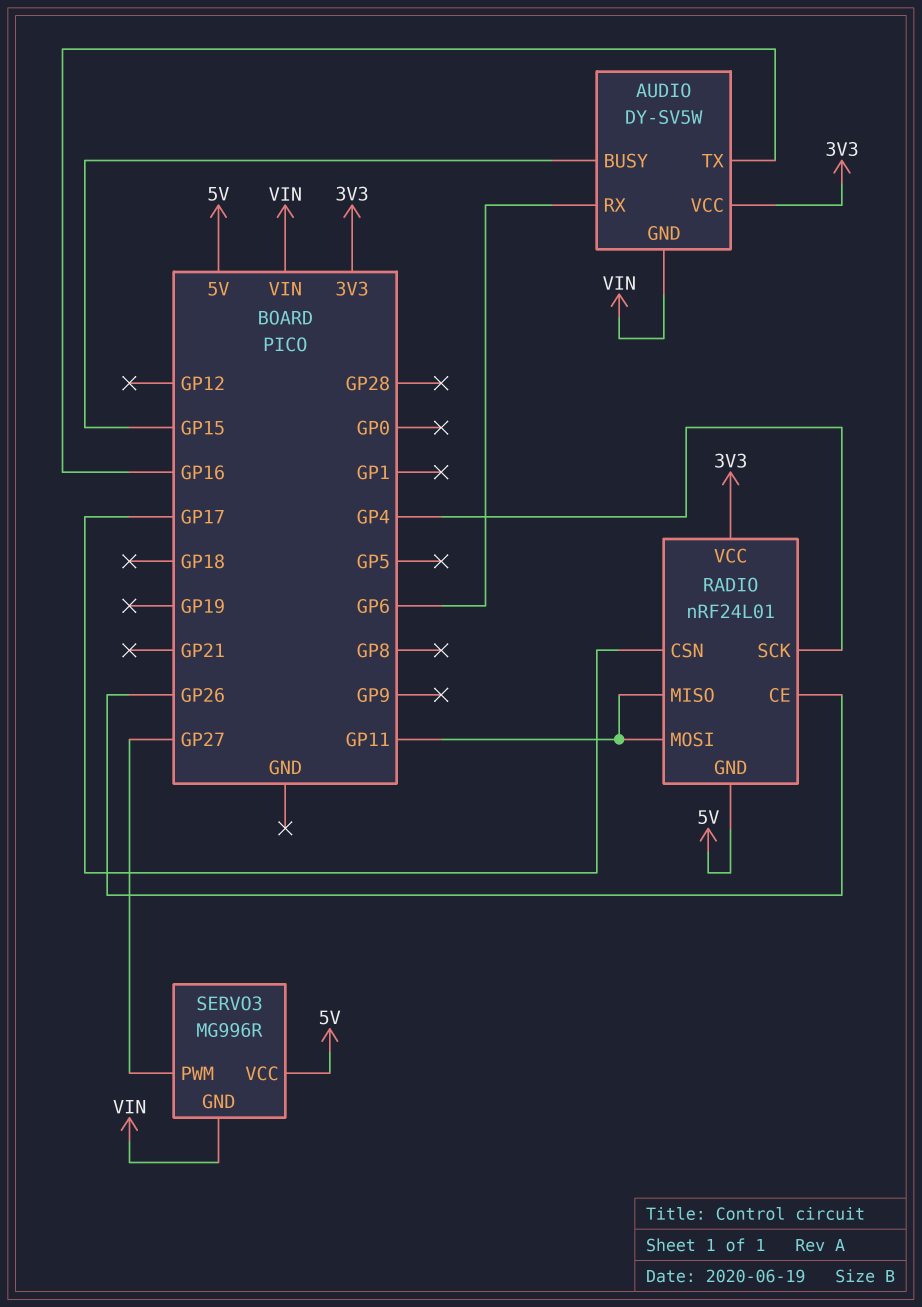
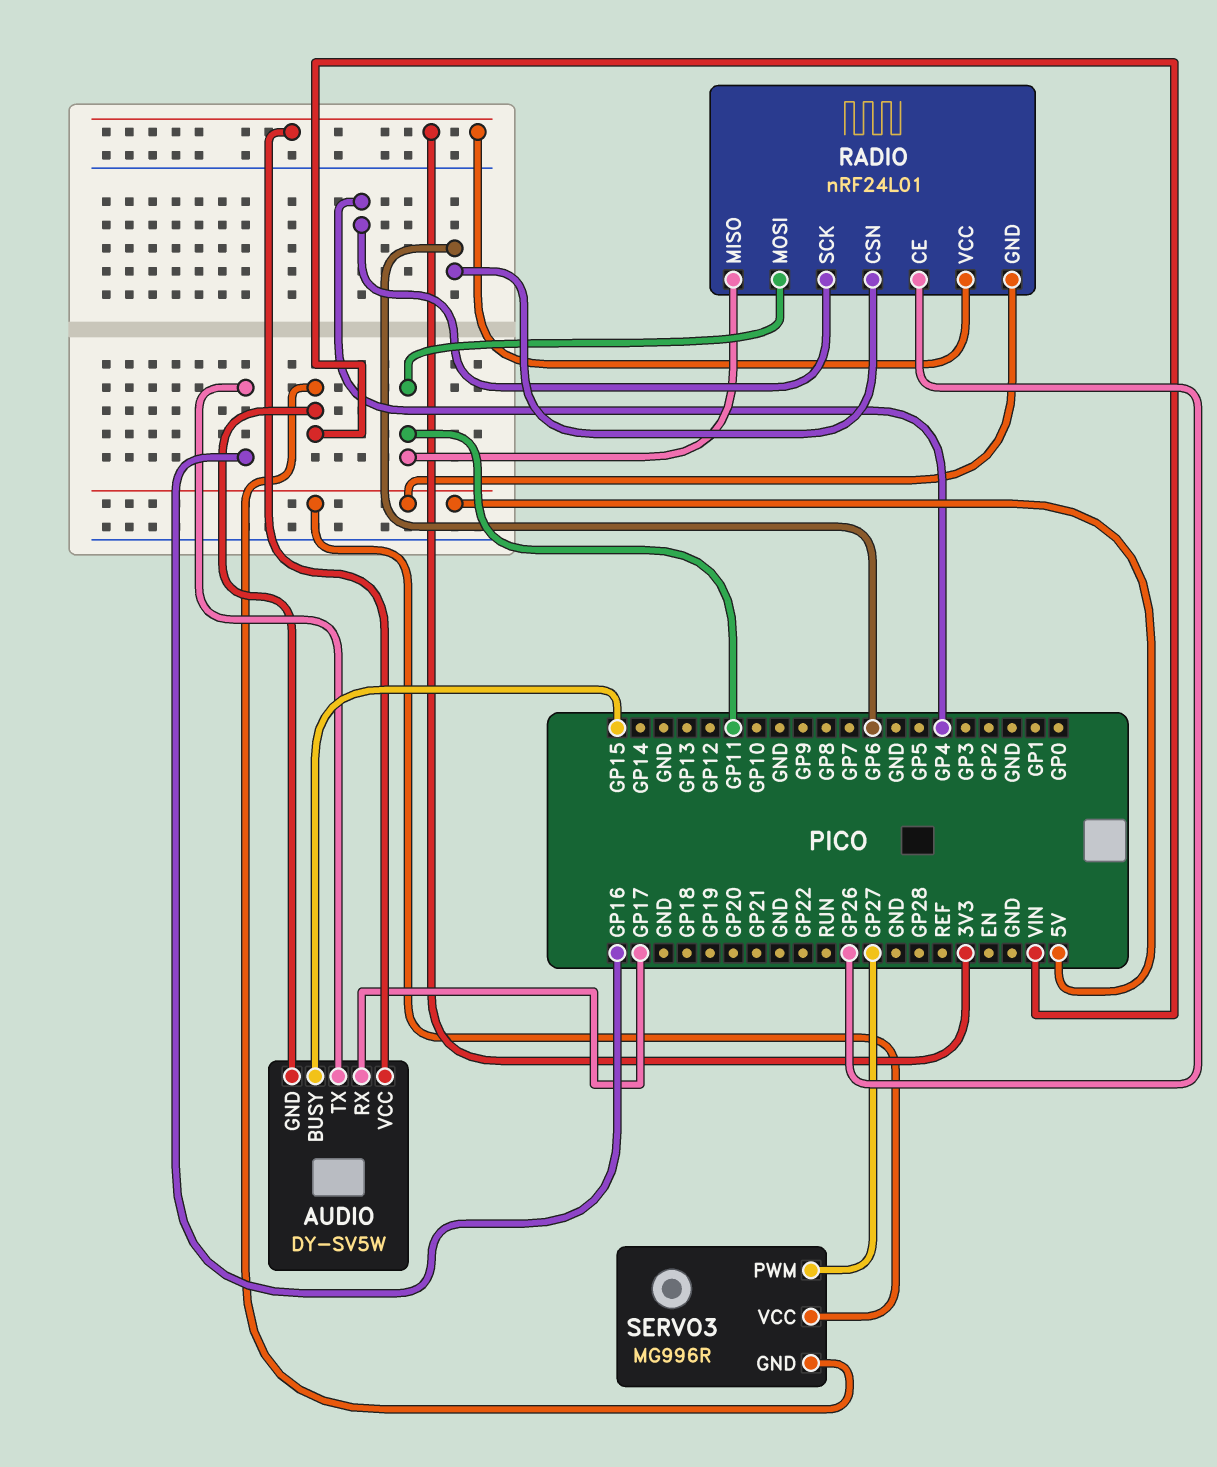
AUDIO pin RX: GP6 -> GP17
RADIO pin CSN: GP17 -> GP6

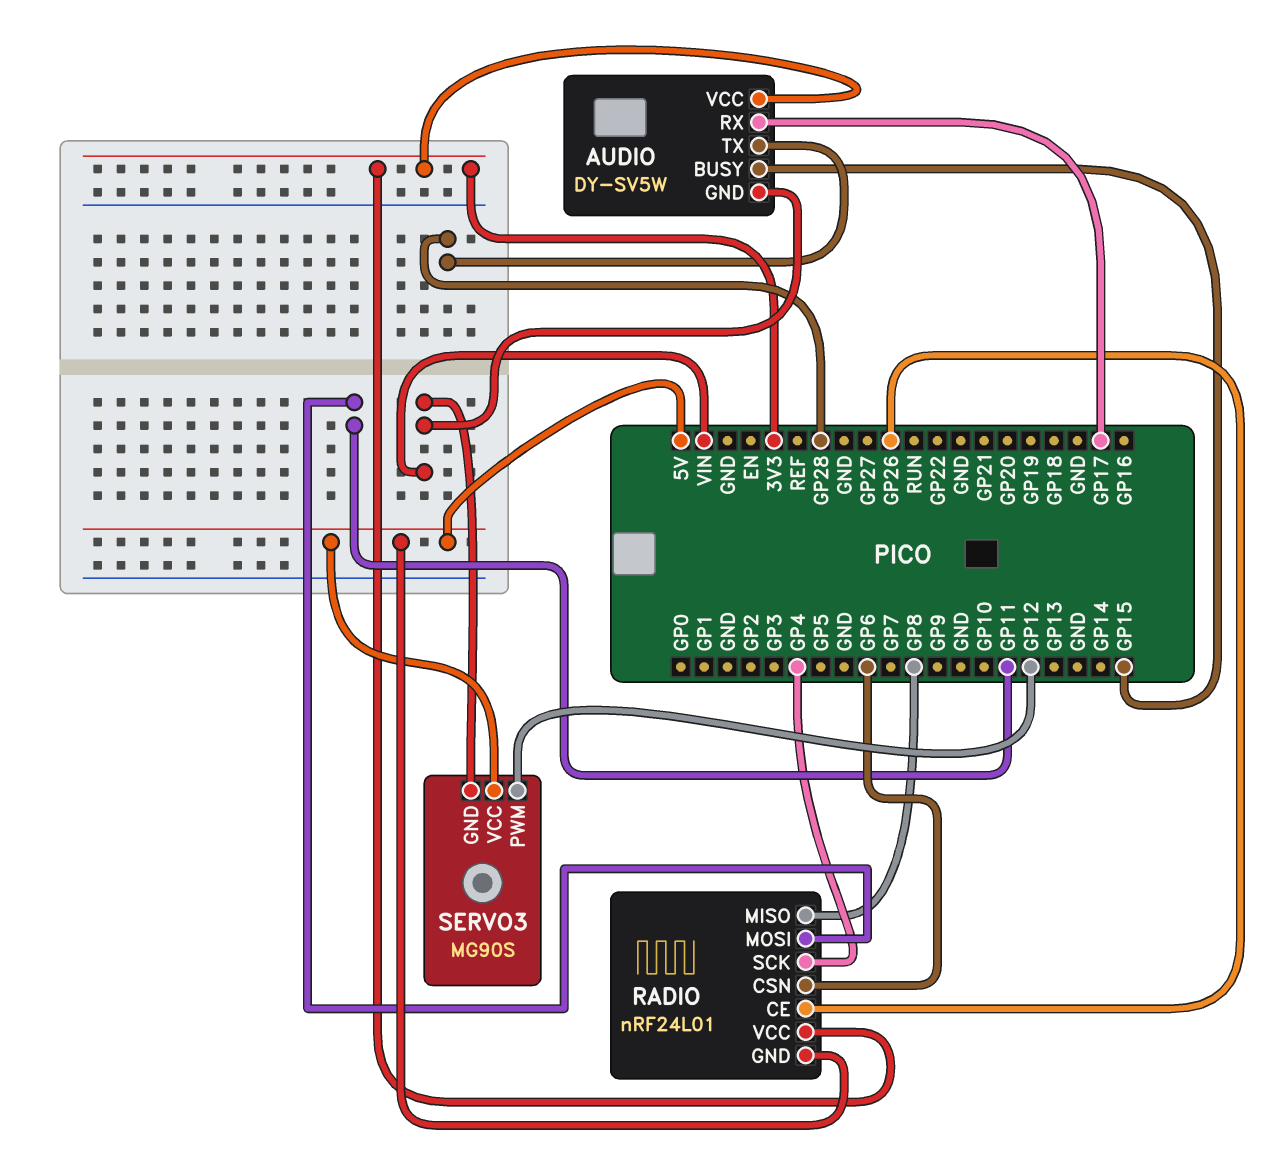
AUDIO pin TX: GP16 -> GP28
RADIO pin MISO: GP11 -> GP8
SERVO3: MG996R -> MG90S
SERVO3 pin PWM: GP27 -> GP12

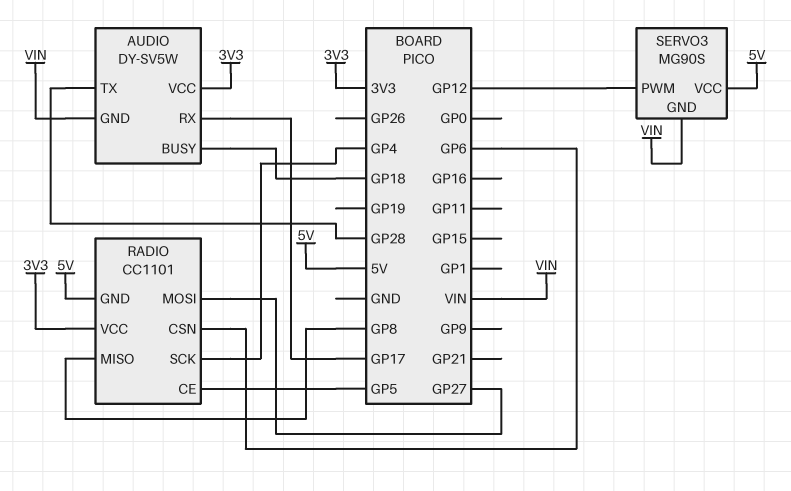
AUDIO pin BUSY: GP15 -> GP18
RADIO: nRF24L01 -> CC1101
RADIO pin CE: GP26 -> GP5
RADIO pin MOSI: GP11 -> GP27

